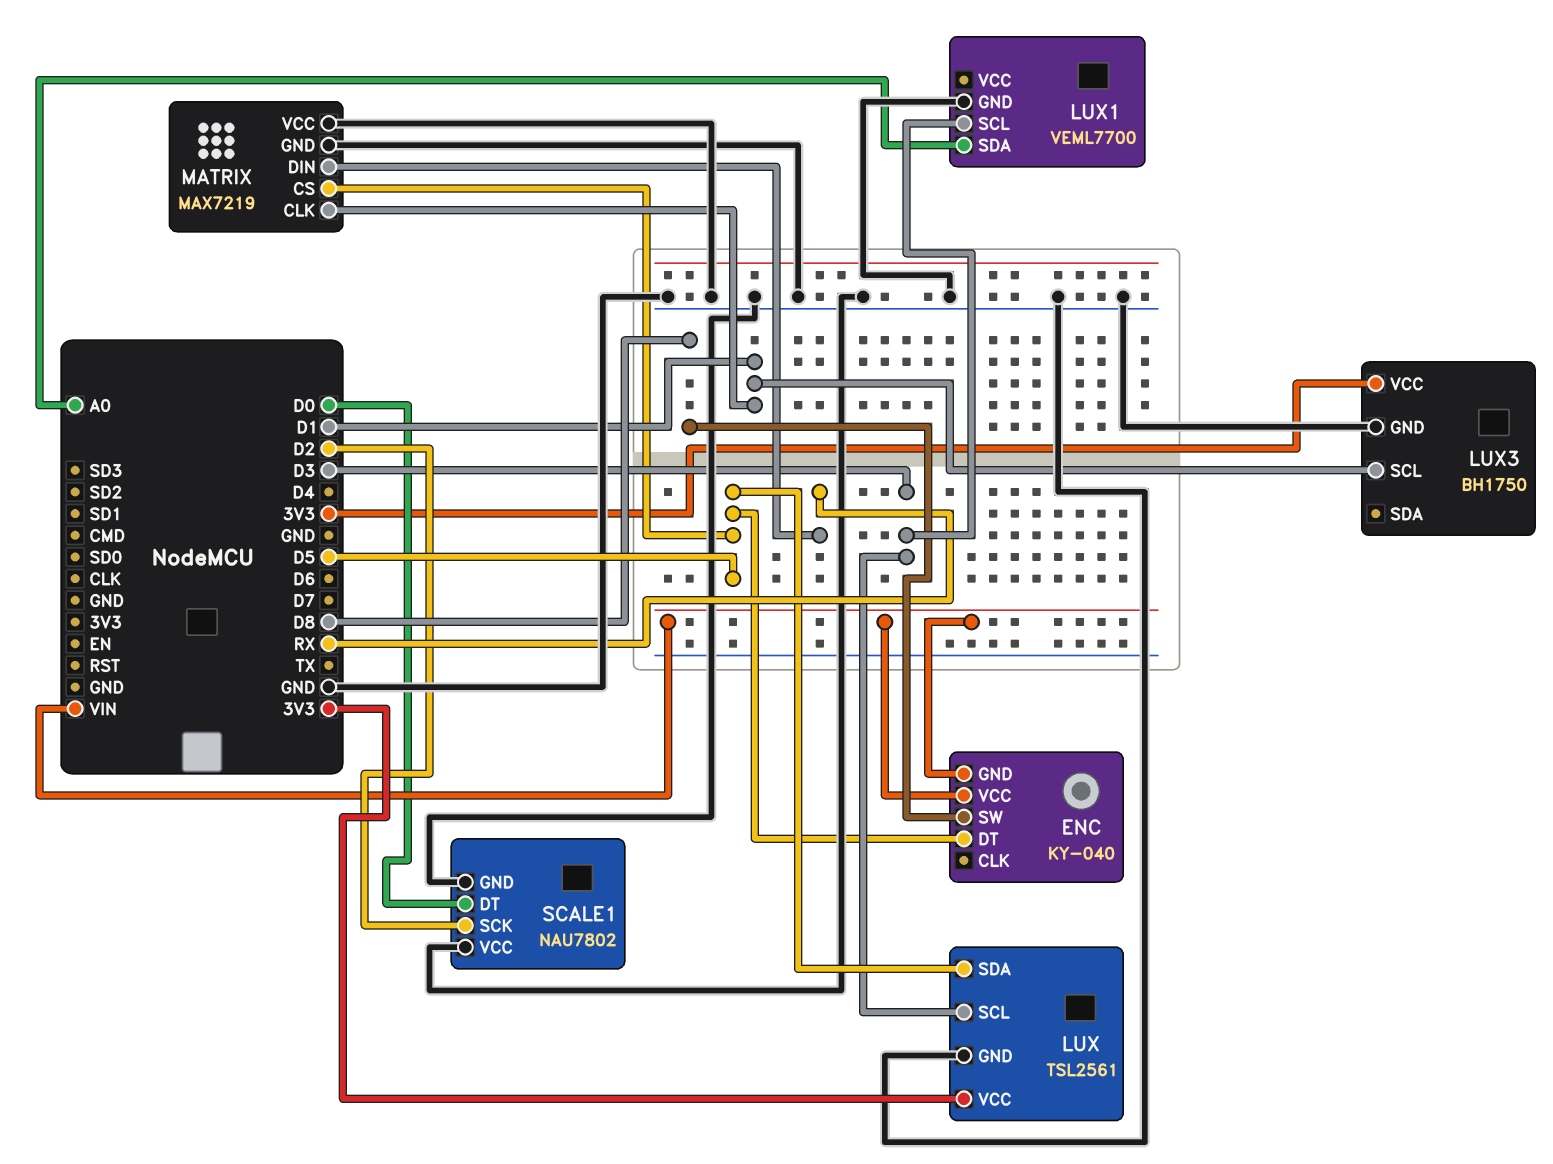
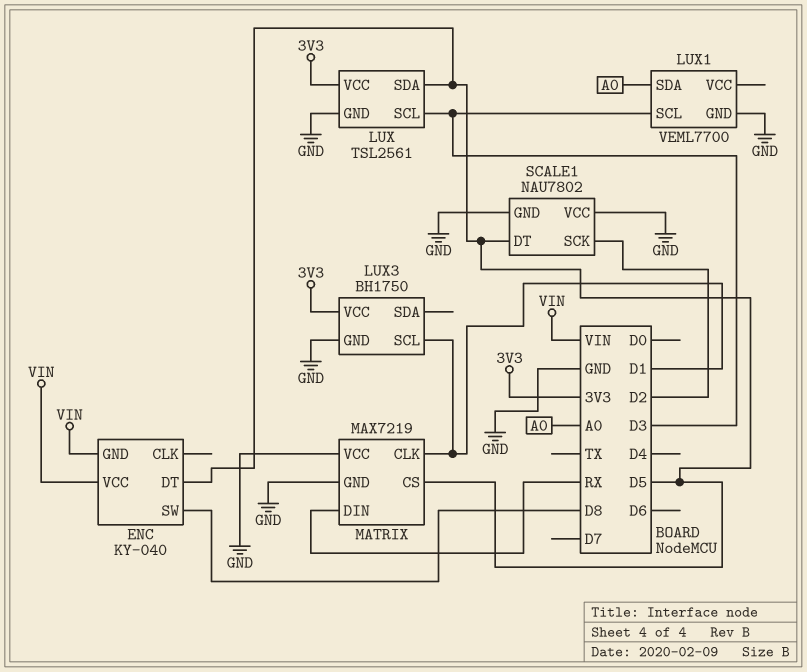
SCALE1 pin DT: D0 -> D5

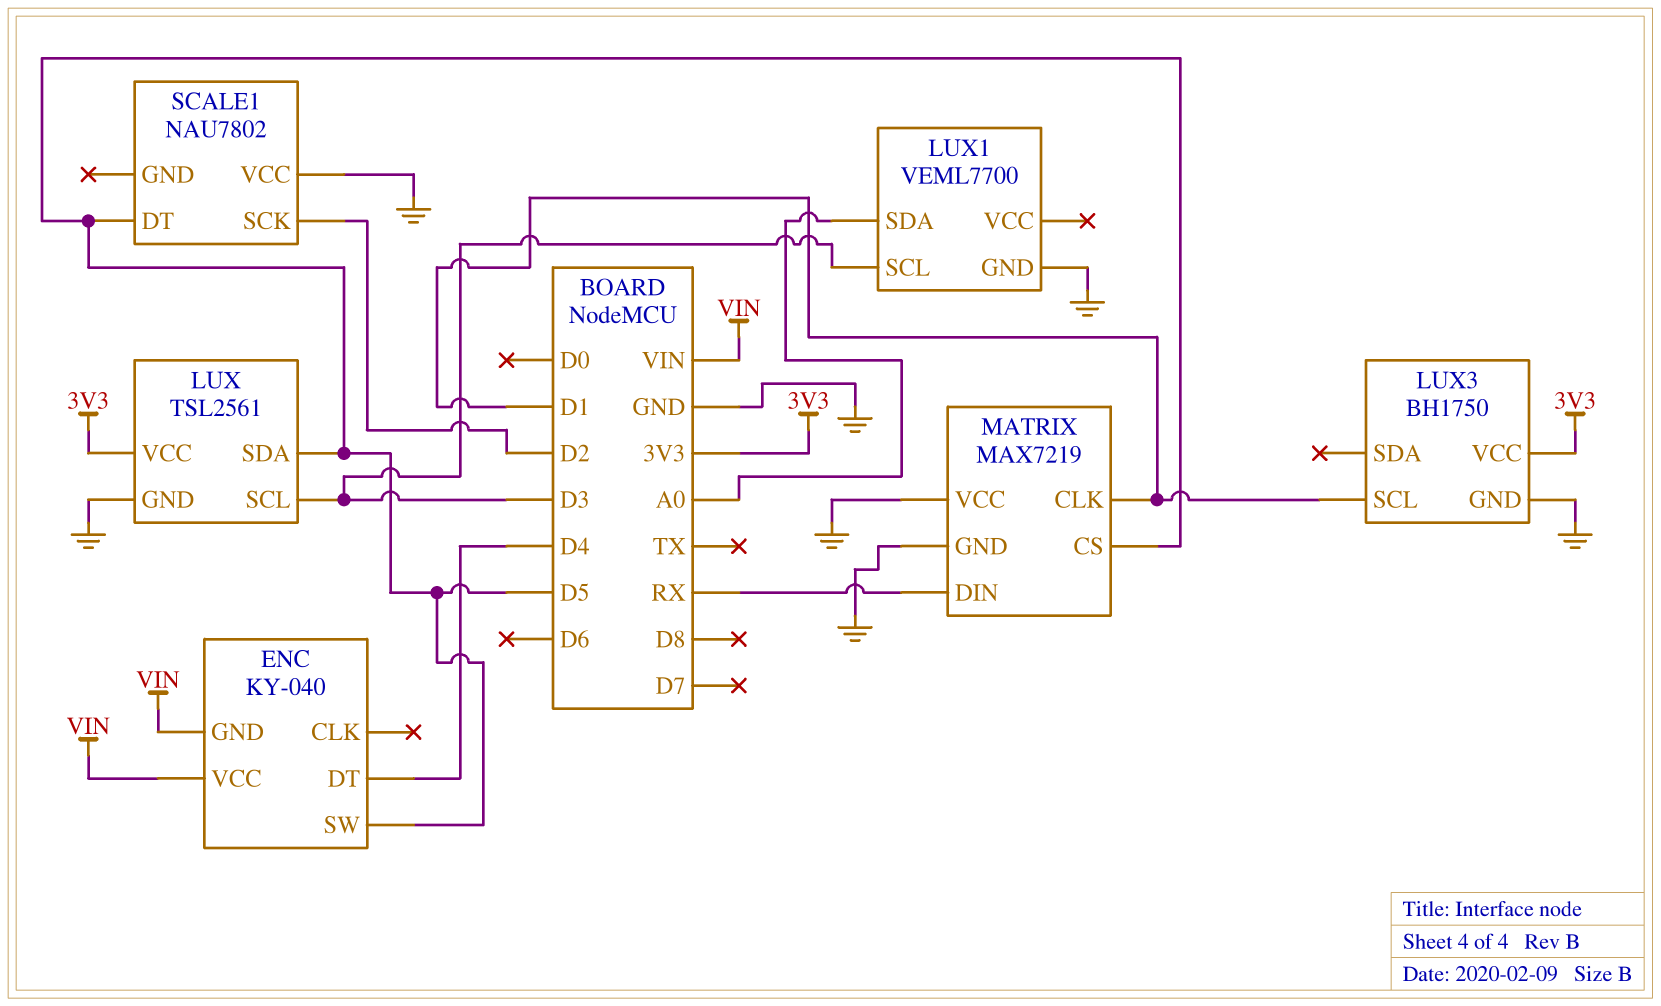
ENC pin DT: D5 -> D4
ENC pin SW: D8 -> D5
SCALE1 pin GND: GND -> none

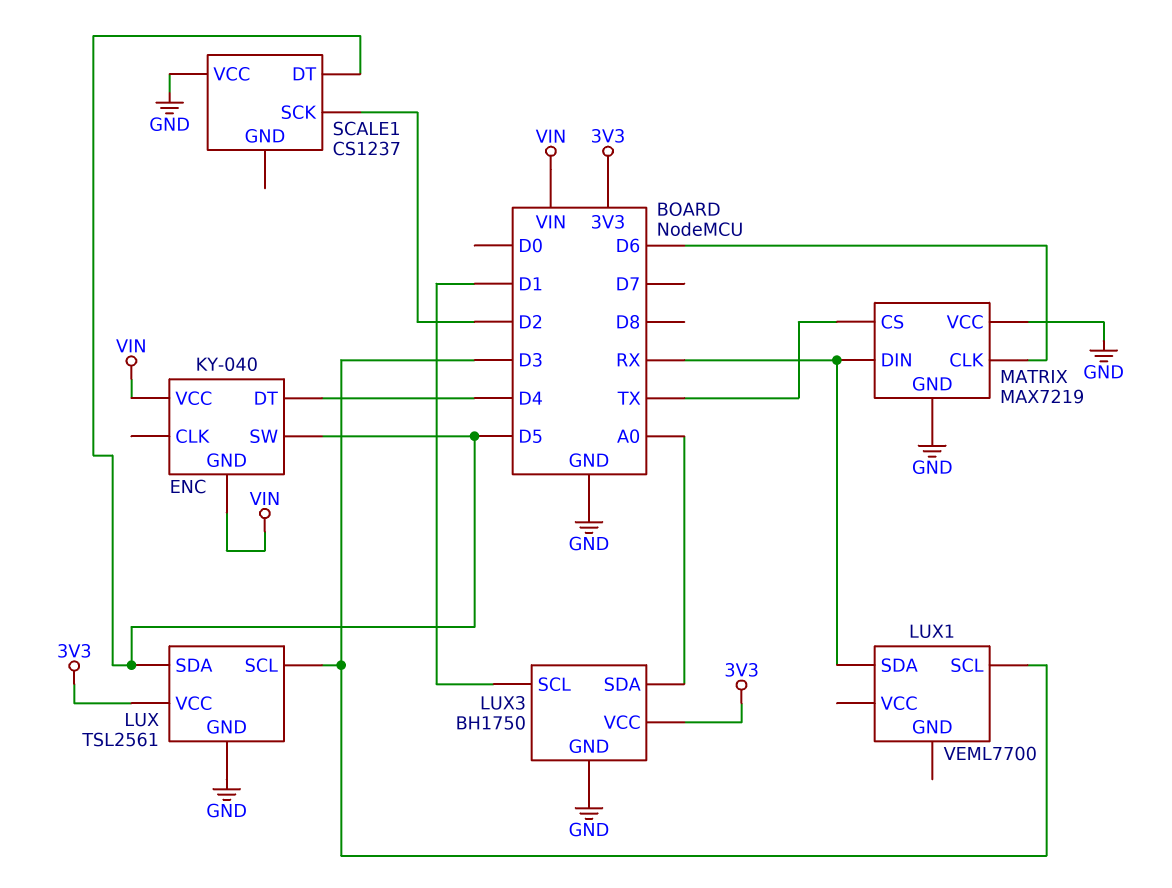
LUX1 pin GND: GND -> none
LUX1 pin SDA: A0 -> RX
LUX3 pin SDA: none -> A0
MATRIX pin CLK: D1 -> D6
MATRIX pin CS: D5 -> TX
SCALE1: NAU7802 -> CS1237

